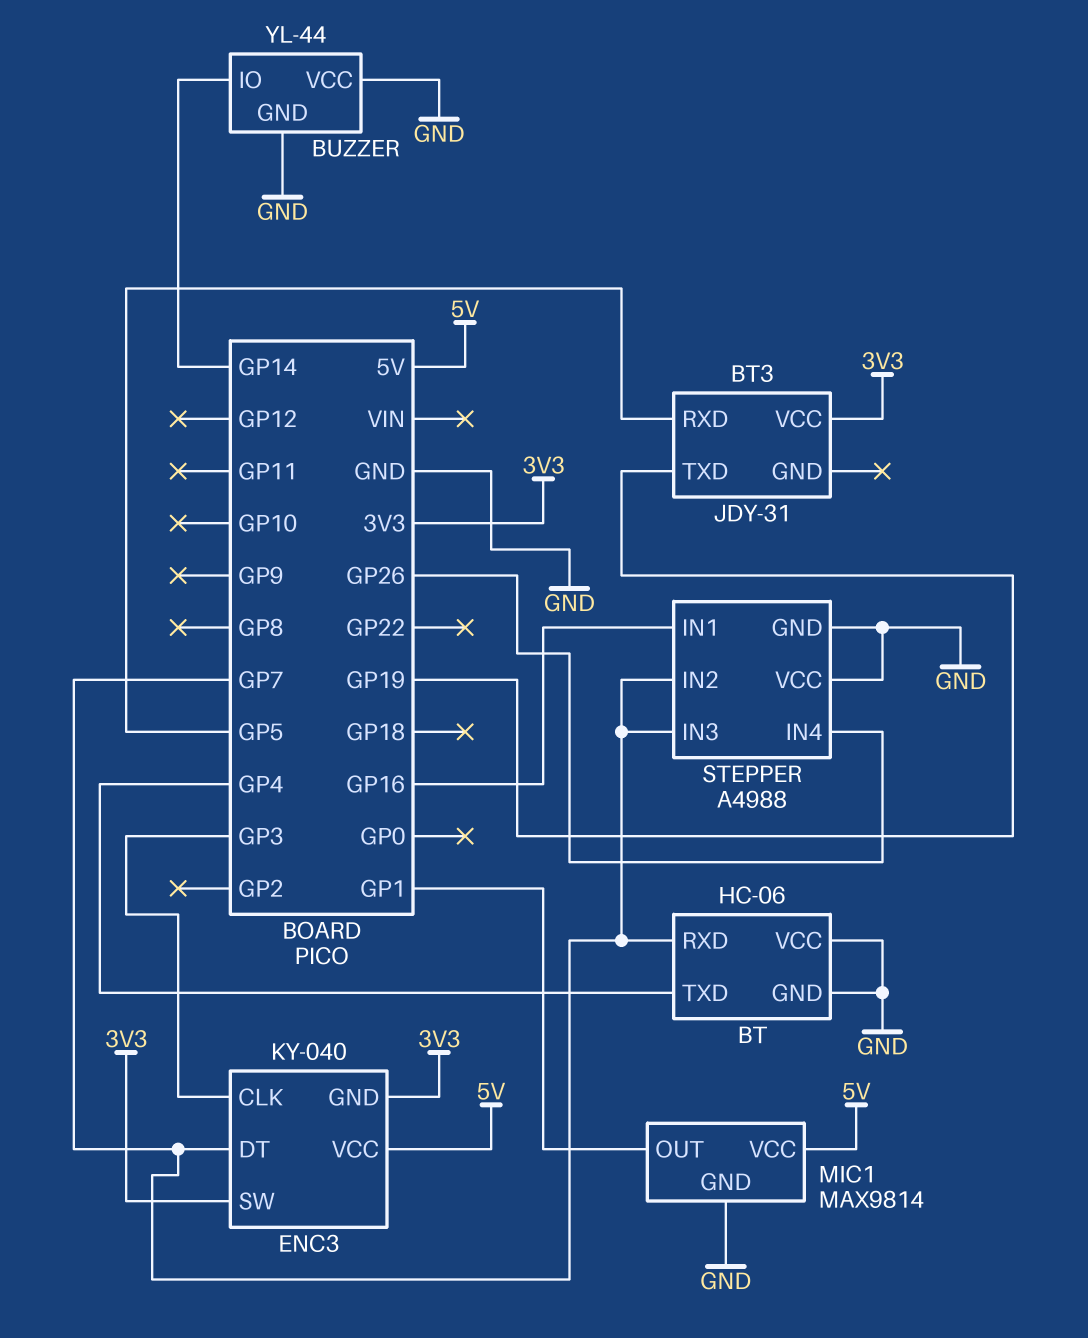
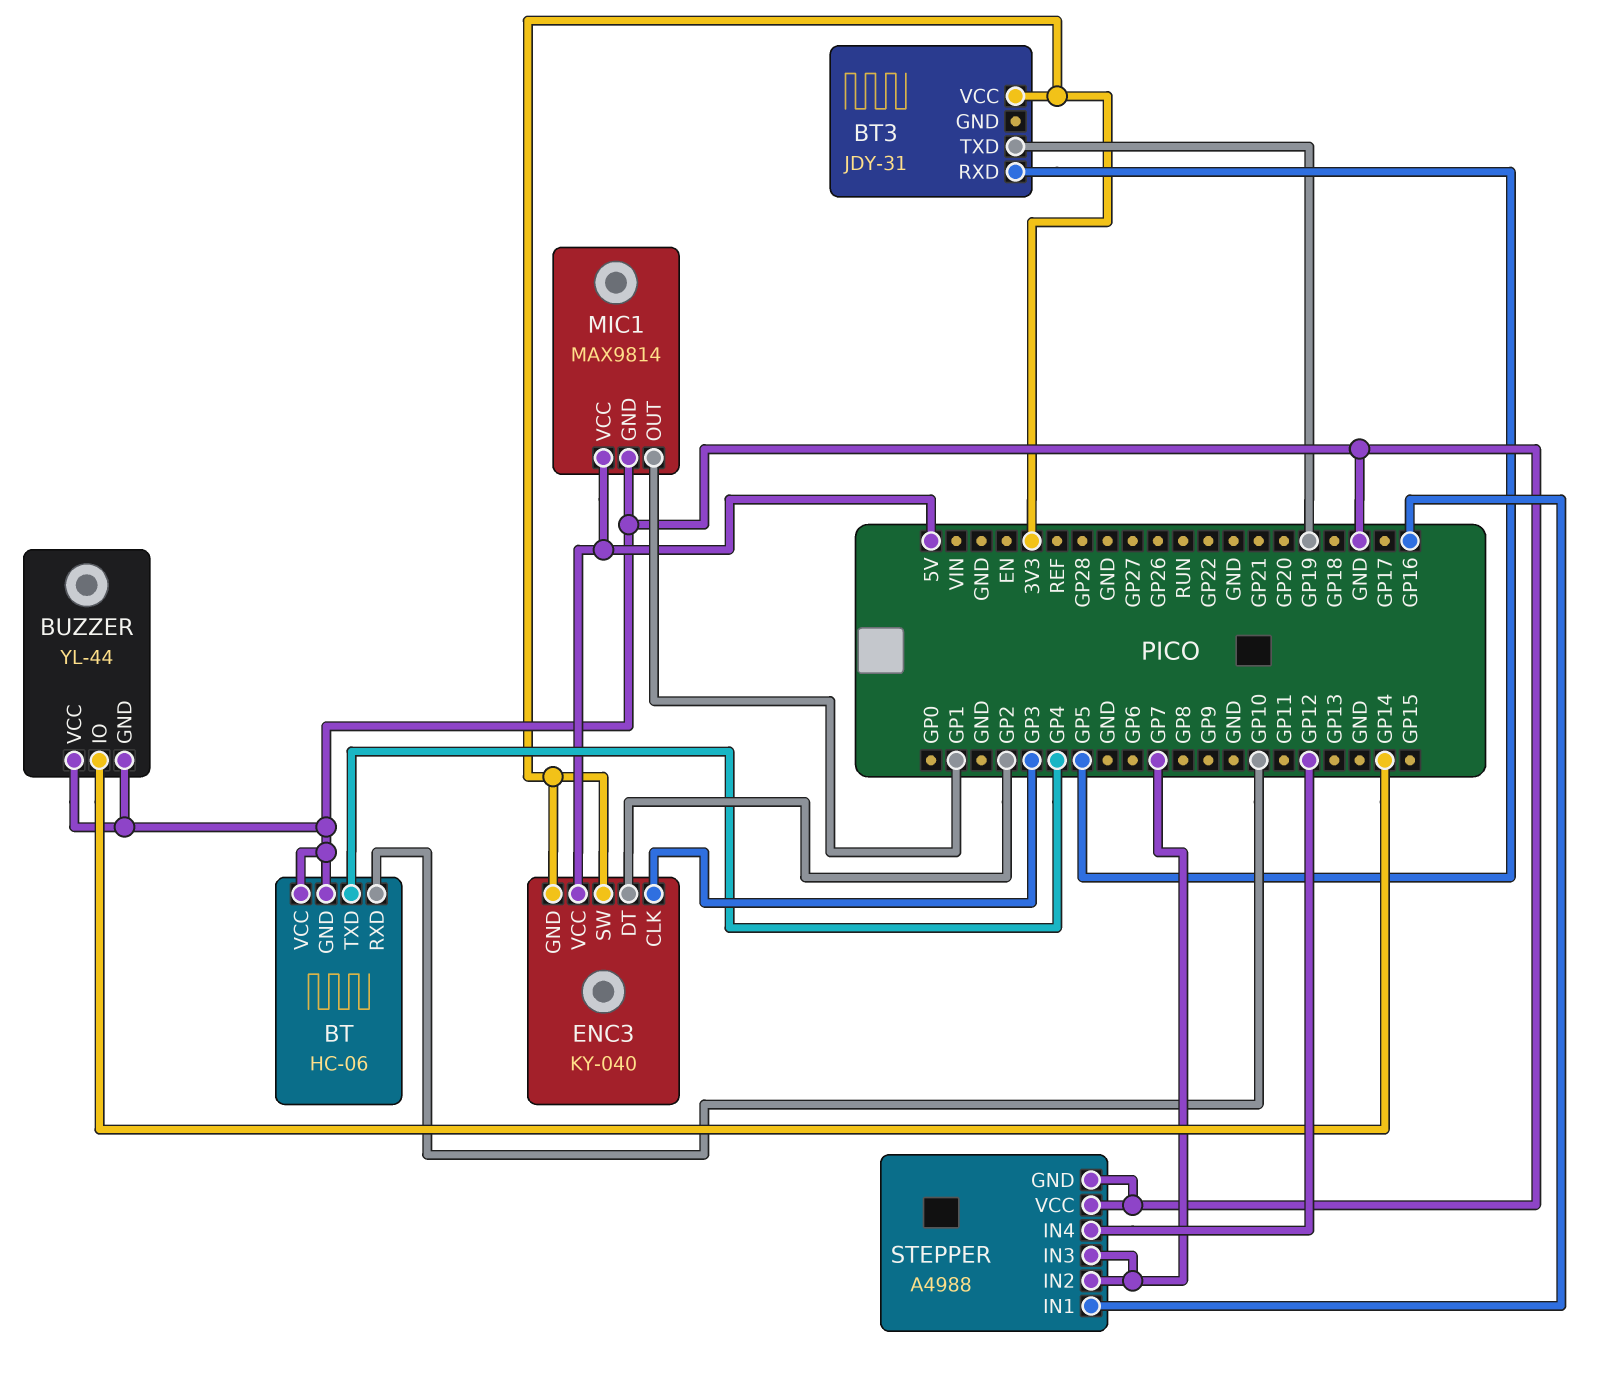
BT pin RXD: GP7 -> GP10
ENC3 pin DT: GP7 -> GP2
STEPPER pin IN4: GP26 -> GP12

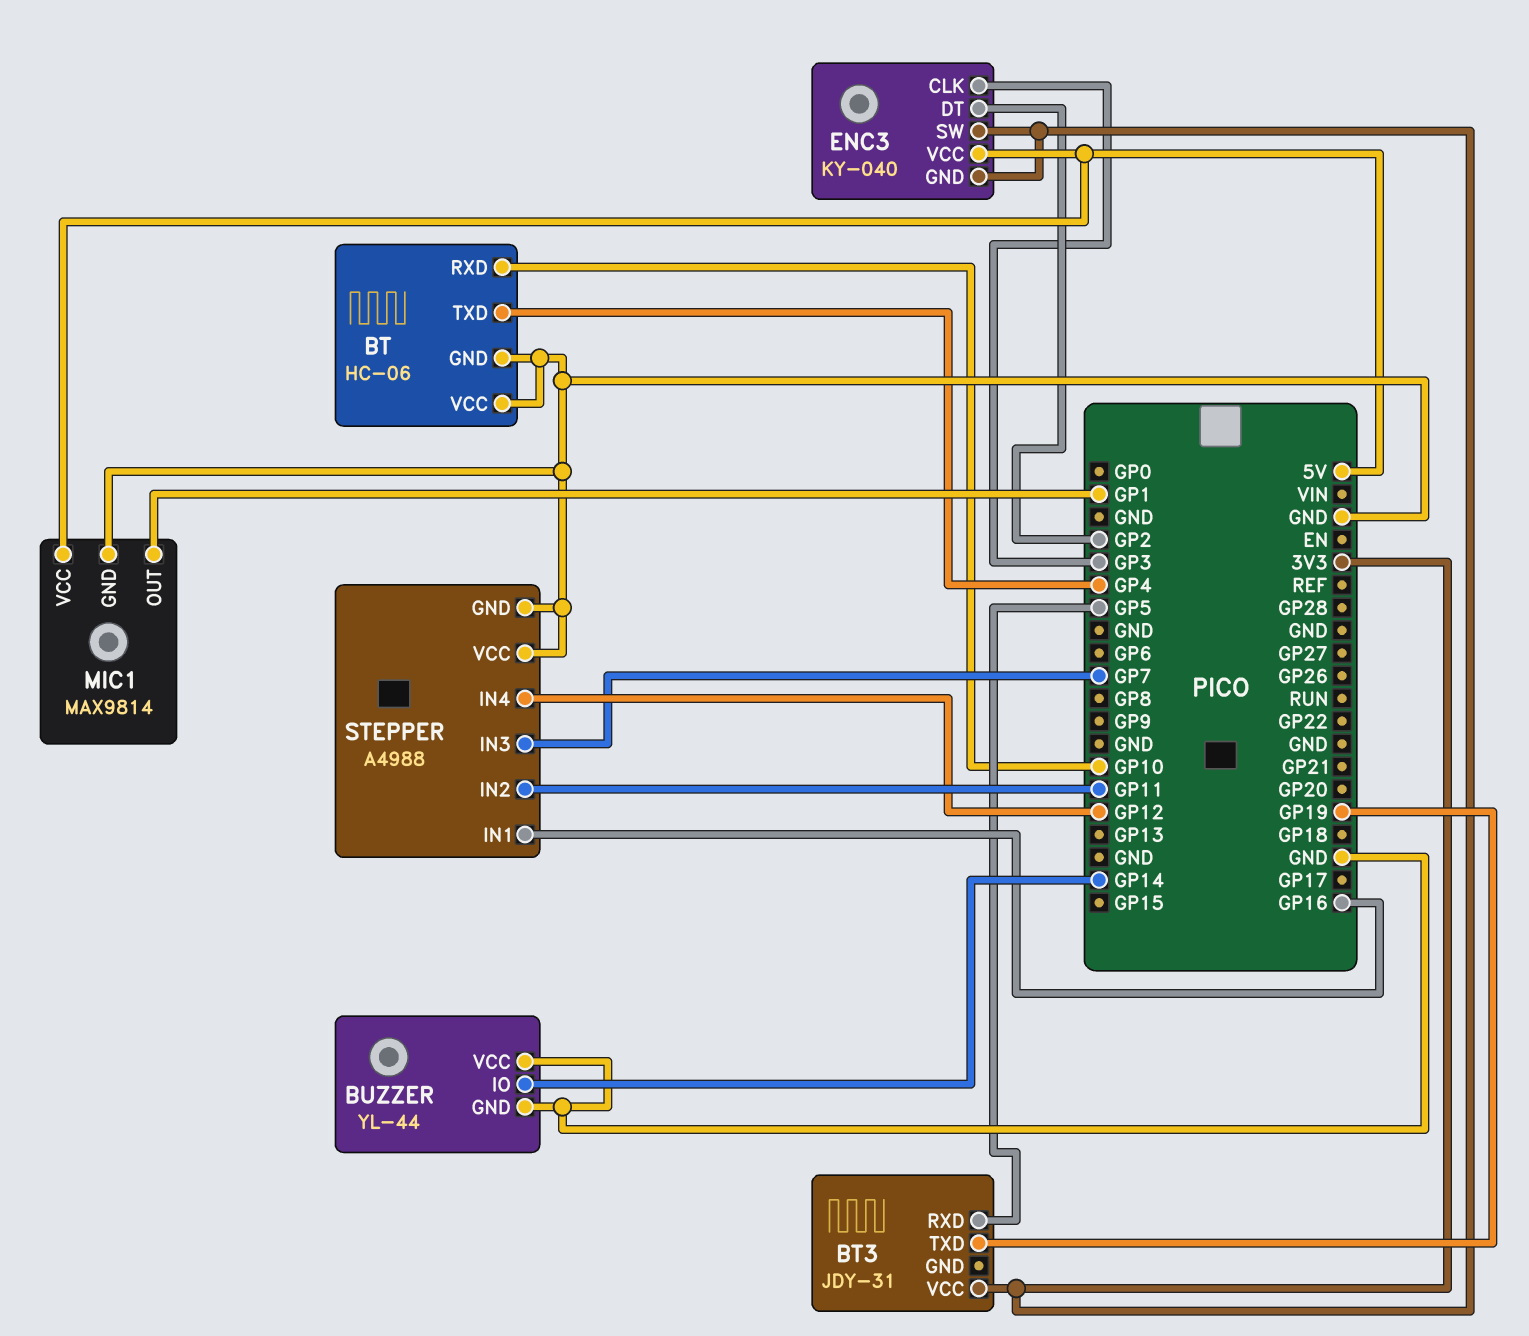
STEPPER pin IN2: GP7 -> GP11

